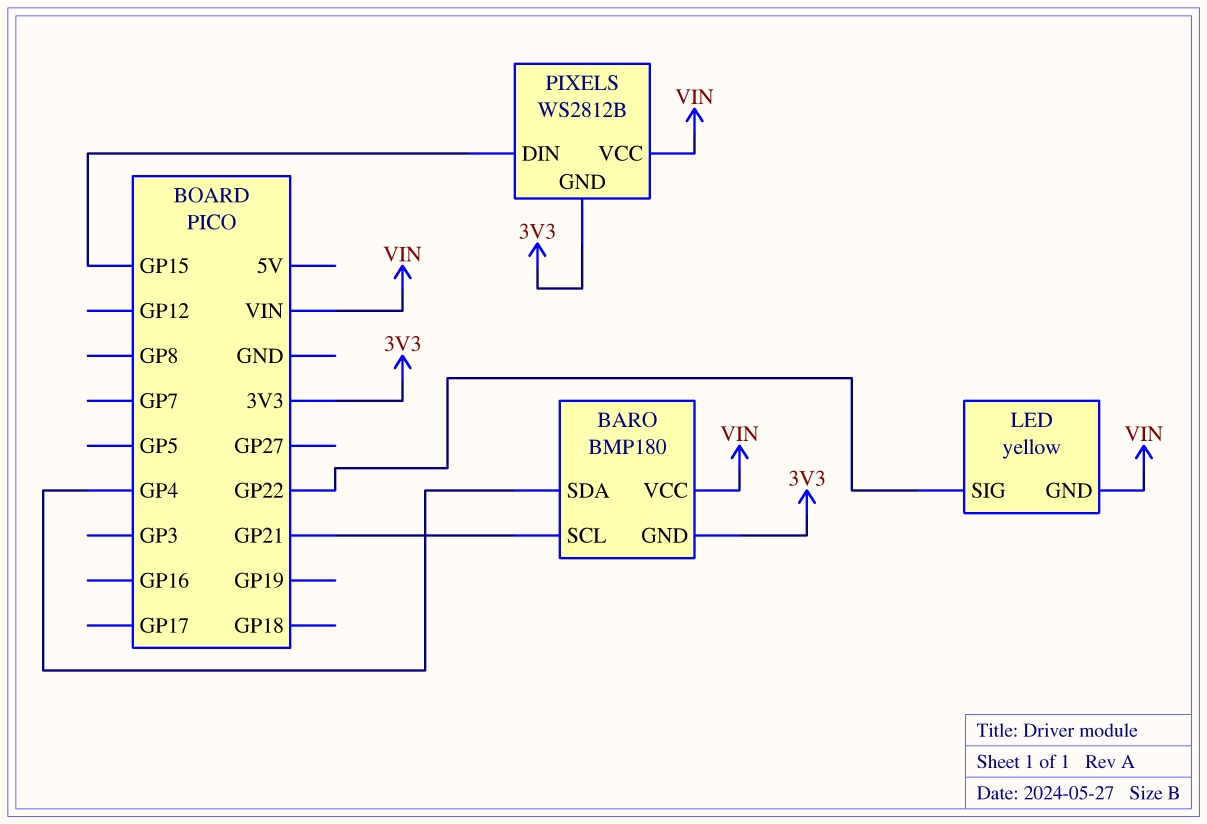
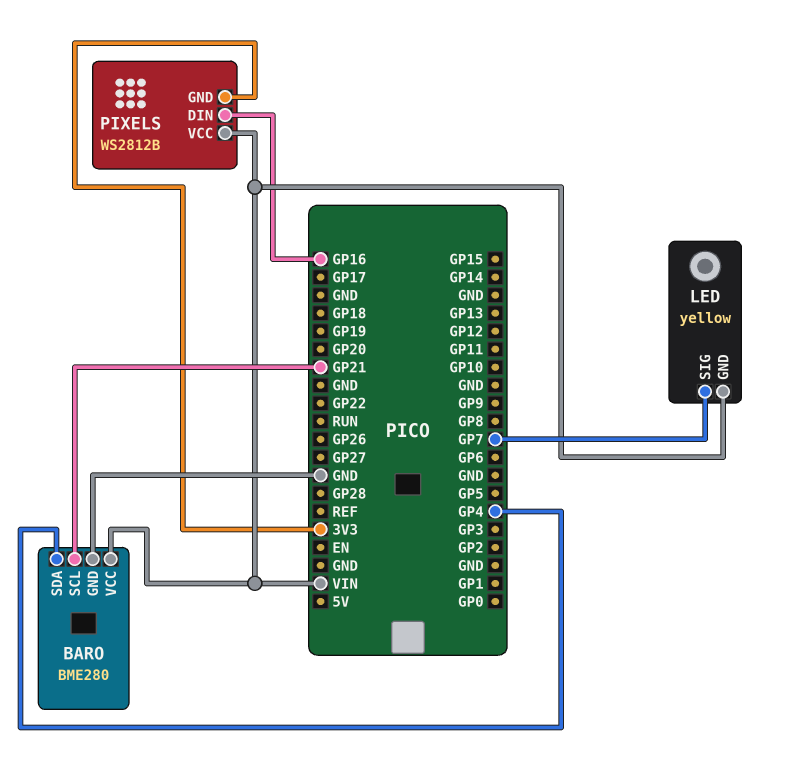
BARO: BMP180 -> BME280
BARO pin GND: 3V3 -> GND
LED pin SIG: GP22 -> GP7
PIXELS pin DIN: GP15 -> GP16

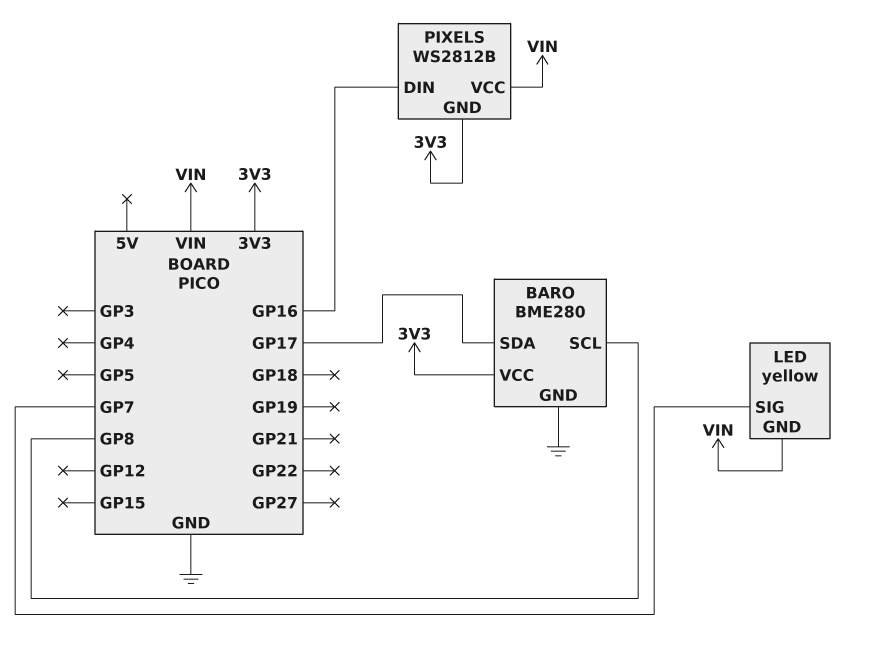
BARO pin SCL: GP21 -> GP8
BARO pin SDA: GP4 -> GP17
BARO pin VCC: VIN -> 3V3

